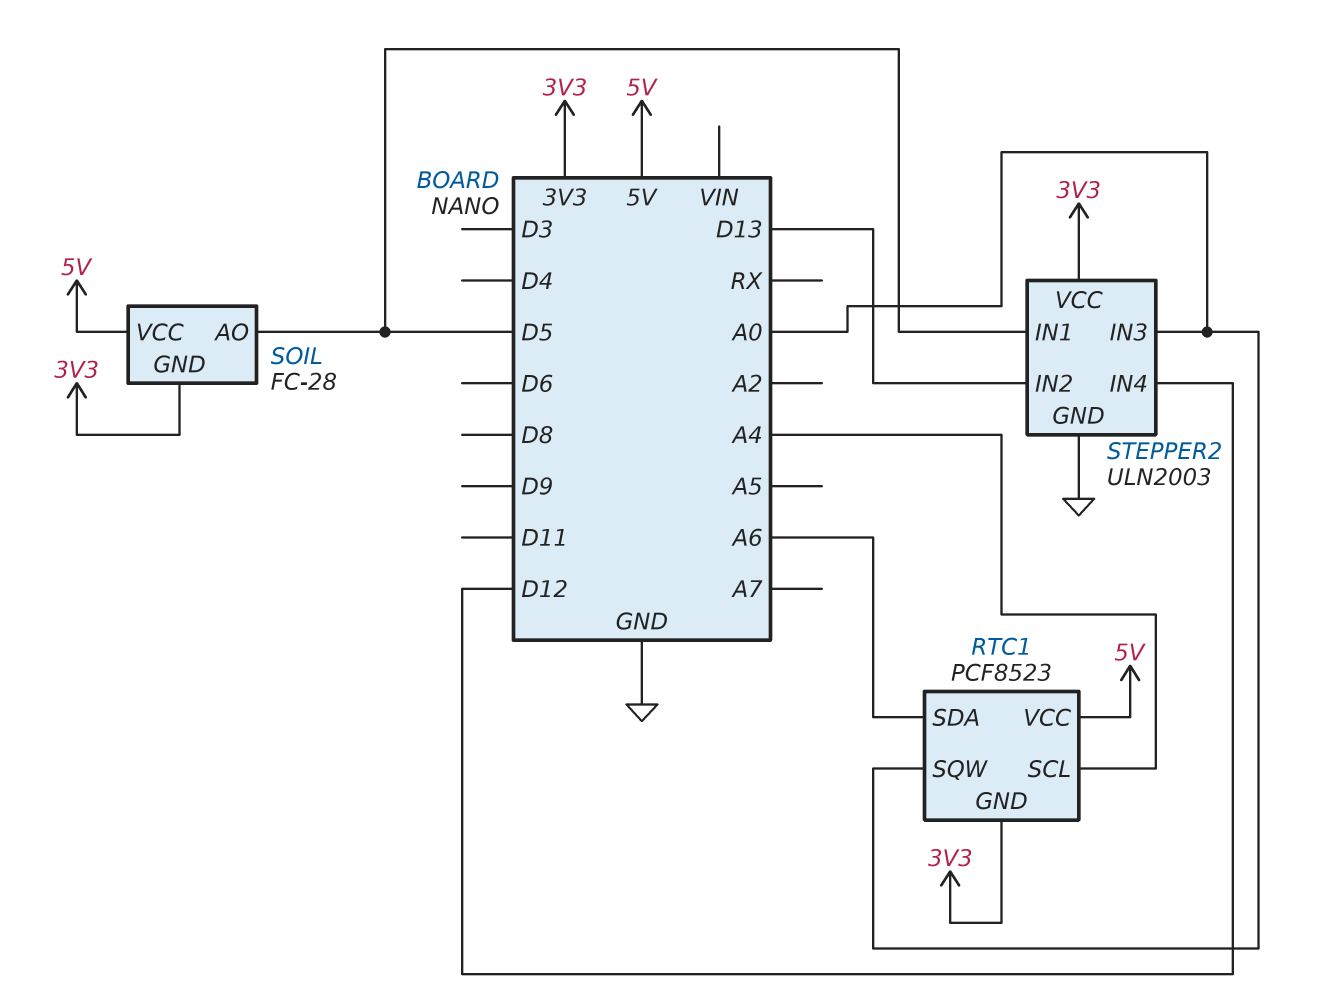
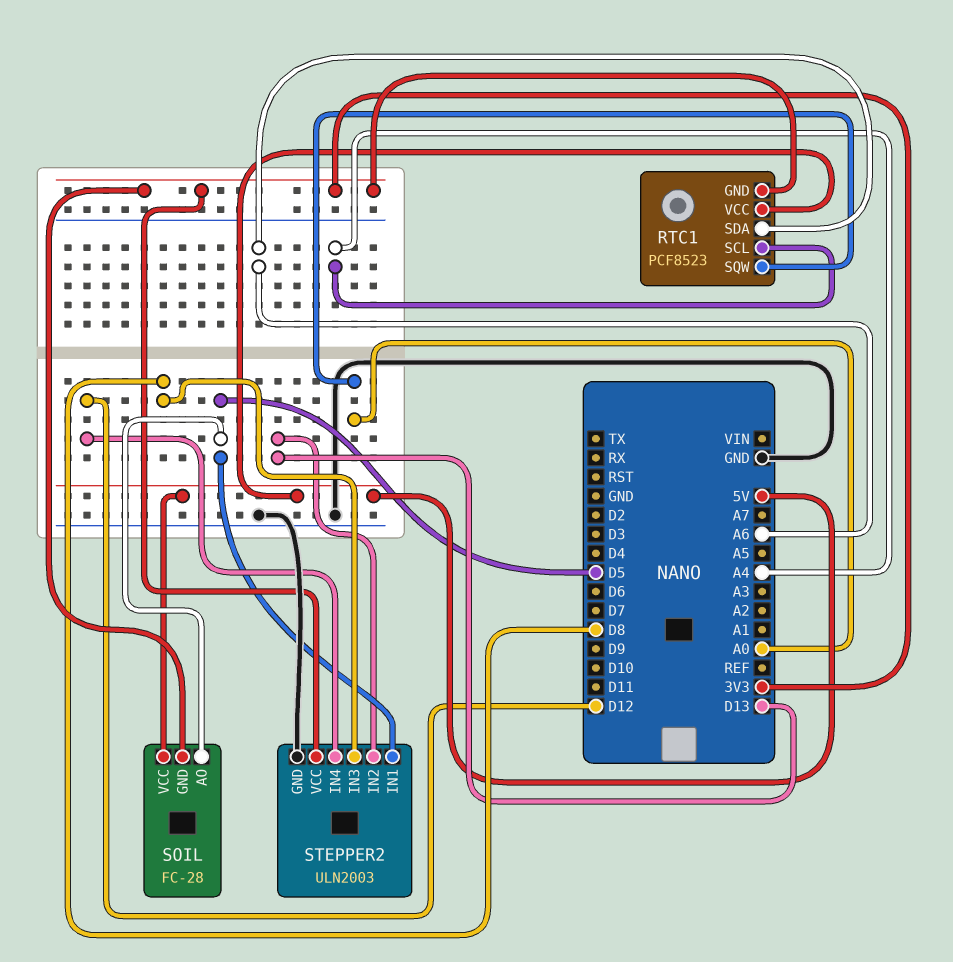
STEPPER2 pin IN3: A0 -> D8

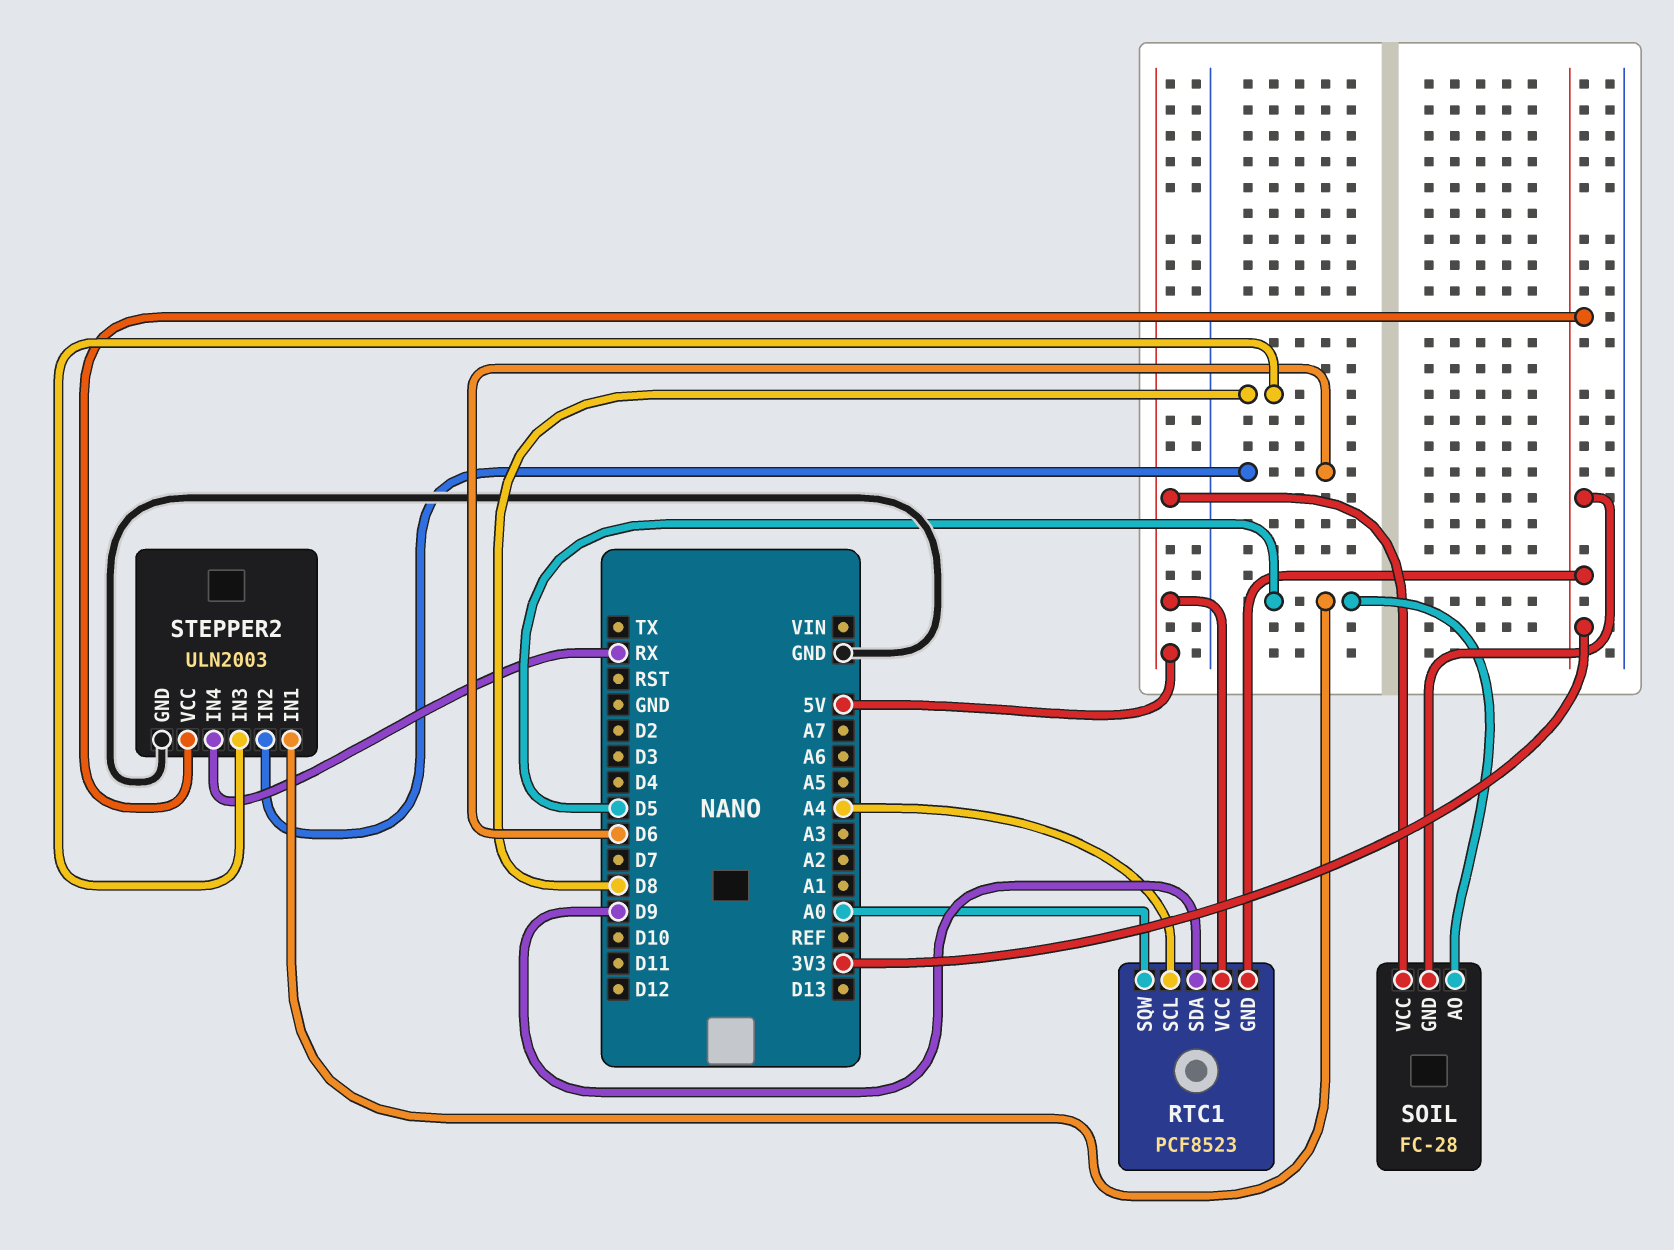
RTC1 pin SDA: A6 -> D9
STEPPER2 pin IN2: D13 -> D6
STEPPER2 pin IN4: D12 -> RX

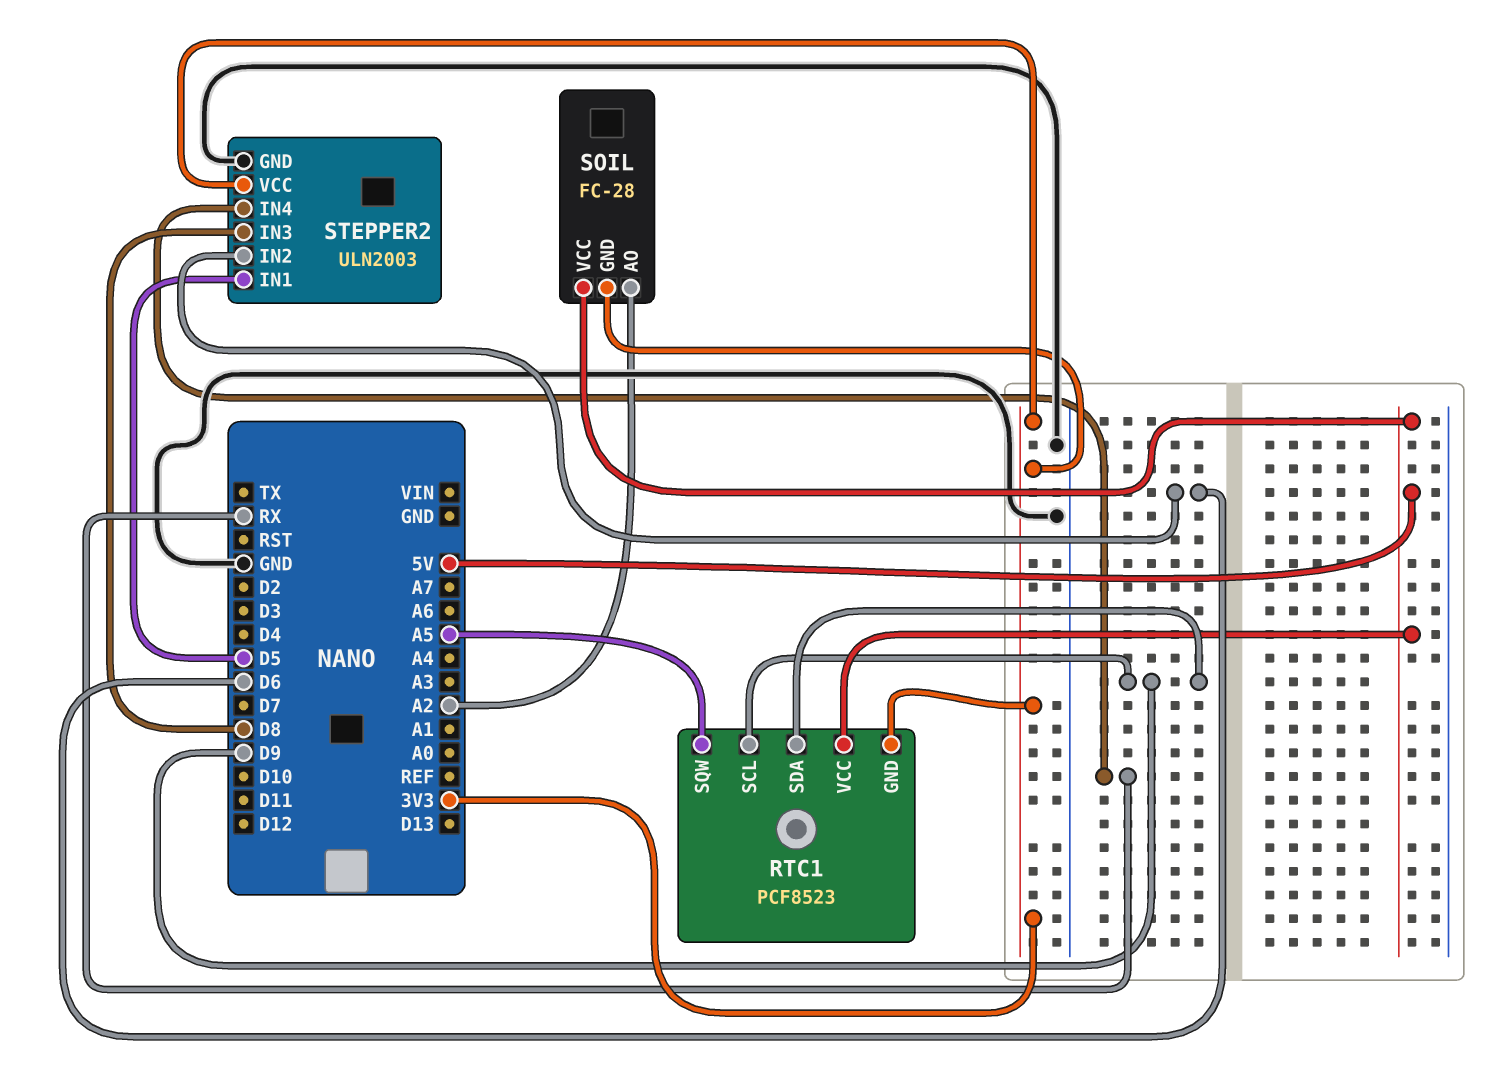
RTC1 pin SCL: A4 -> D9
RTC1 pin SQW: A0 -> A5
SOIL pin AO: D5 -> A2

